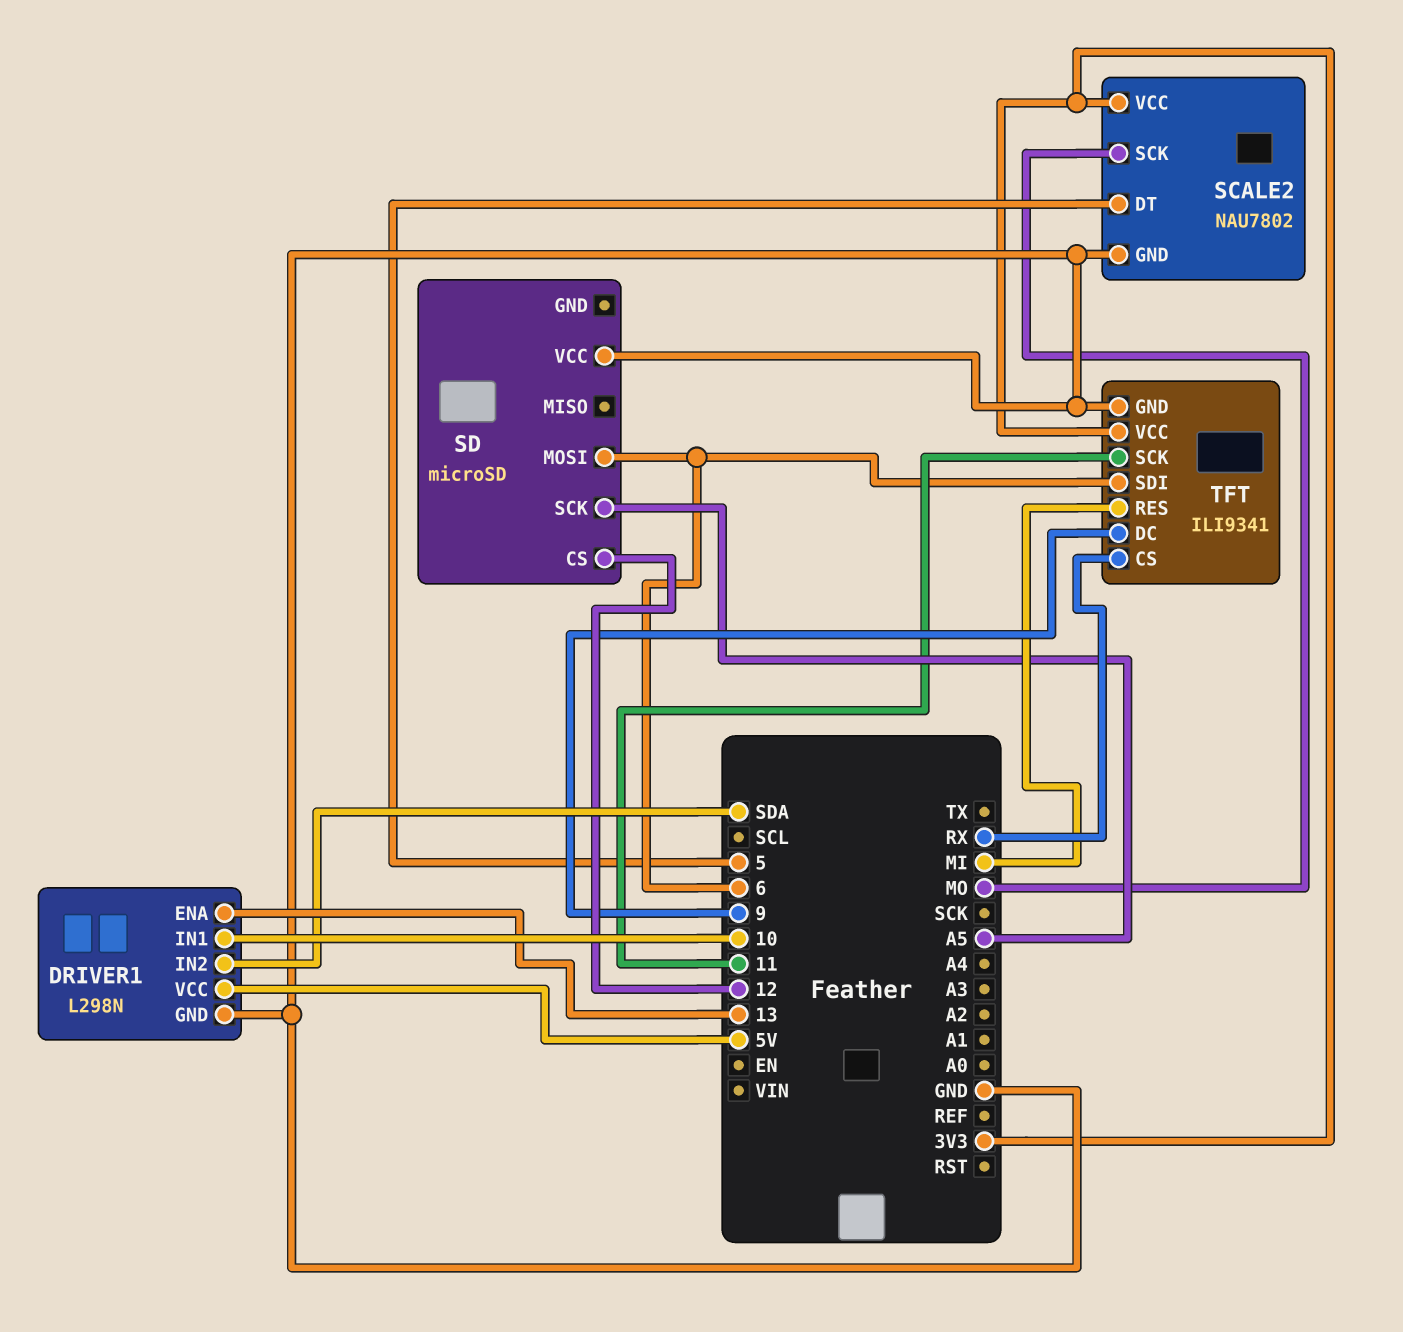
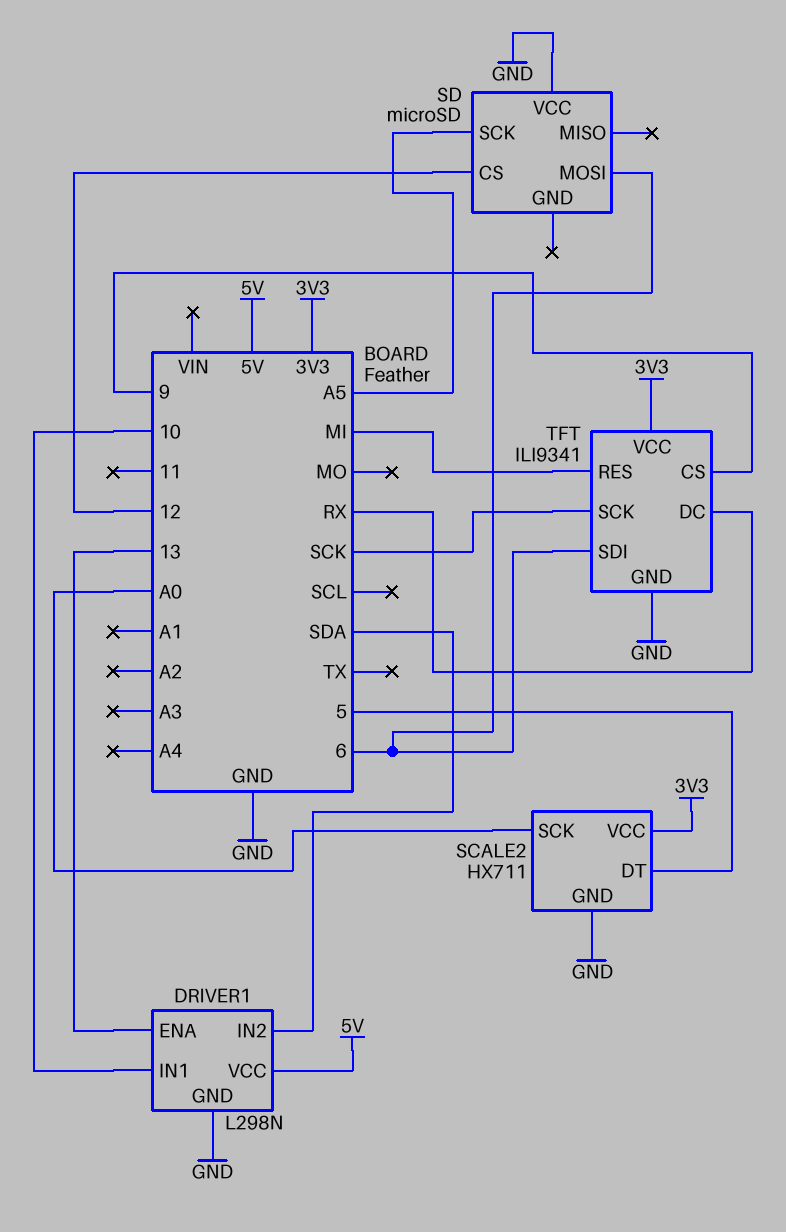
SCALE2: NAU7802 -> HX711
SCALE2 pin SCK: MO -> A0
TFT pin CS: RX -> 9
TFT pin DC: 9 -> RX
TFT pin SCK: 11 -> SCK

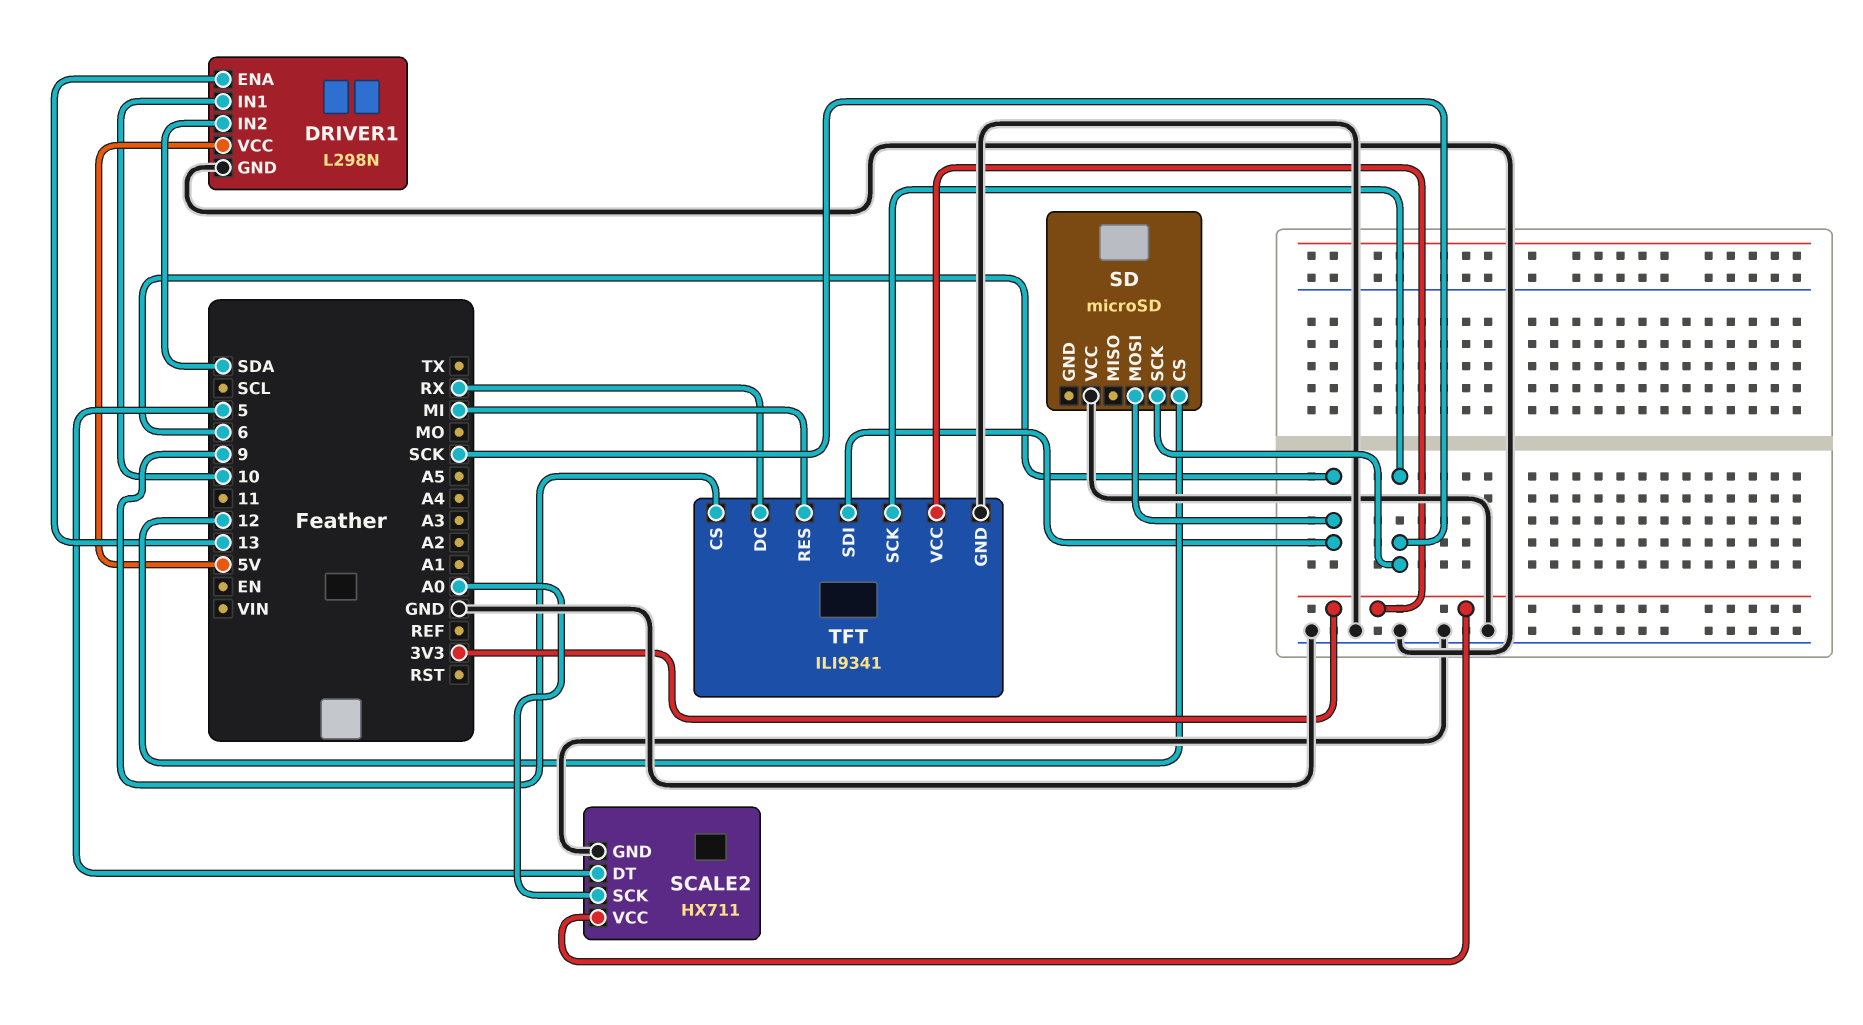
SD pin SCK: A5 -> SCK

